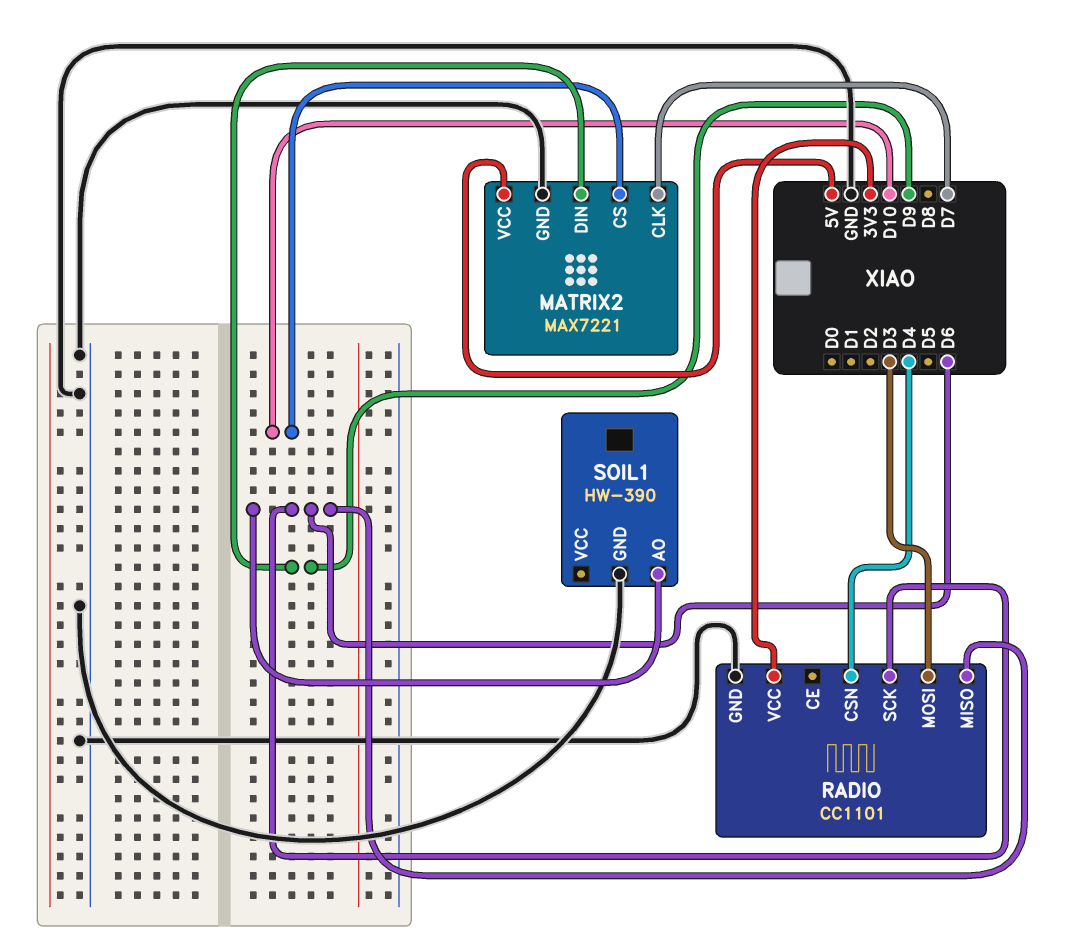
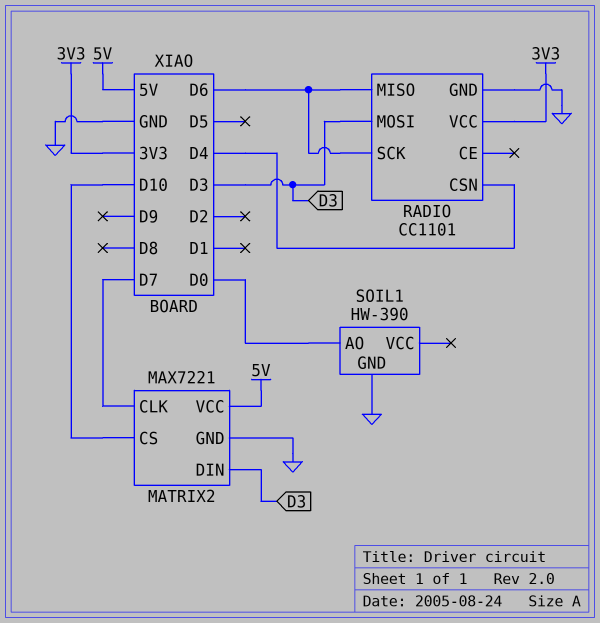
MATRIX2 pin DIN: D9 -> D3
SOIL1 pin AO: D6 -> D0

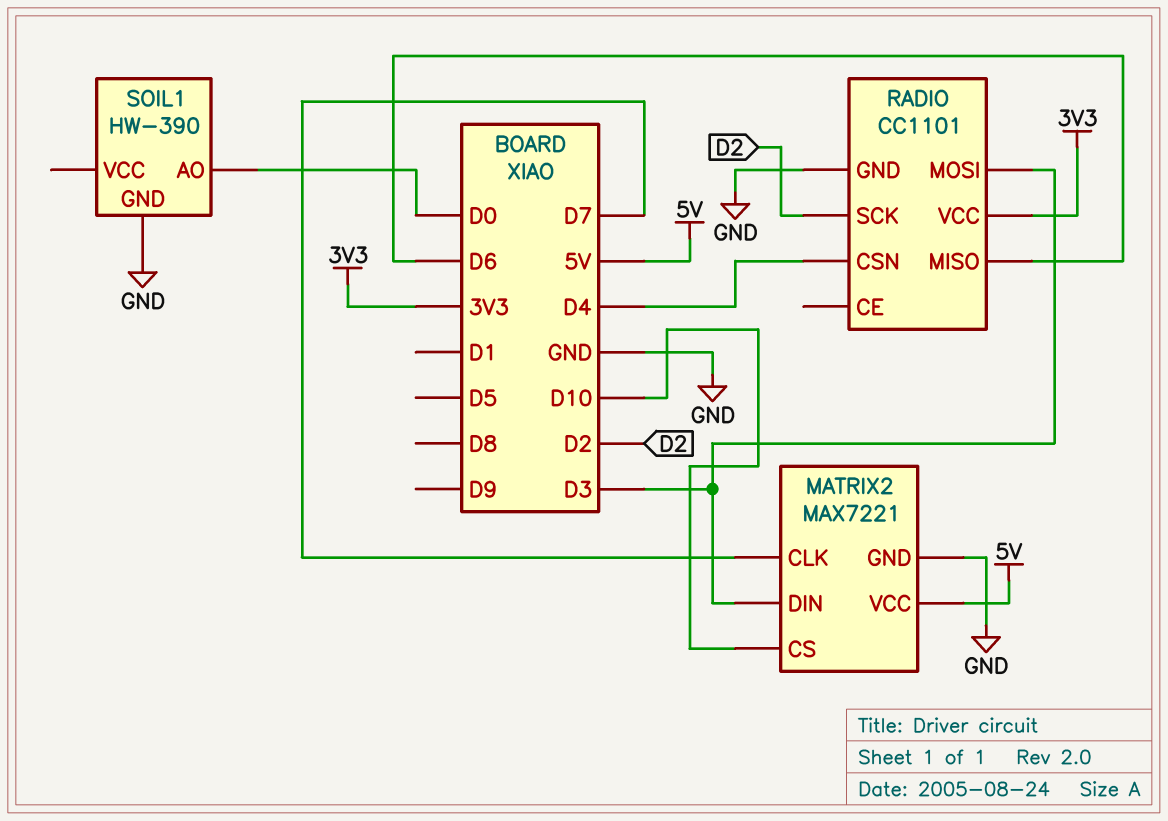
RADIO pin SCK: D6 -> D2

